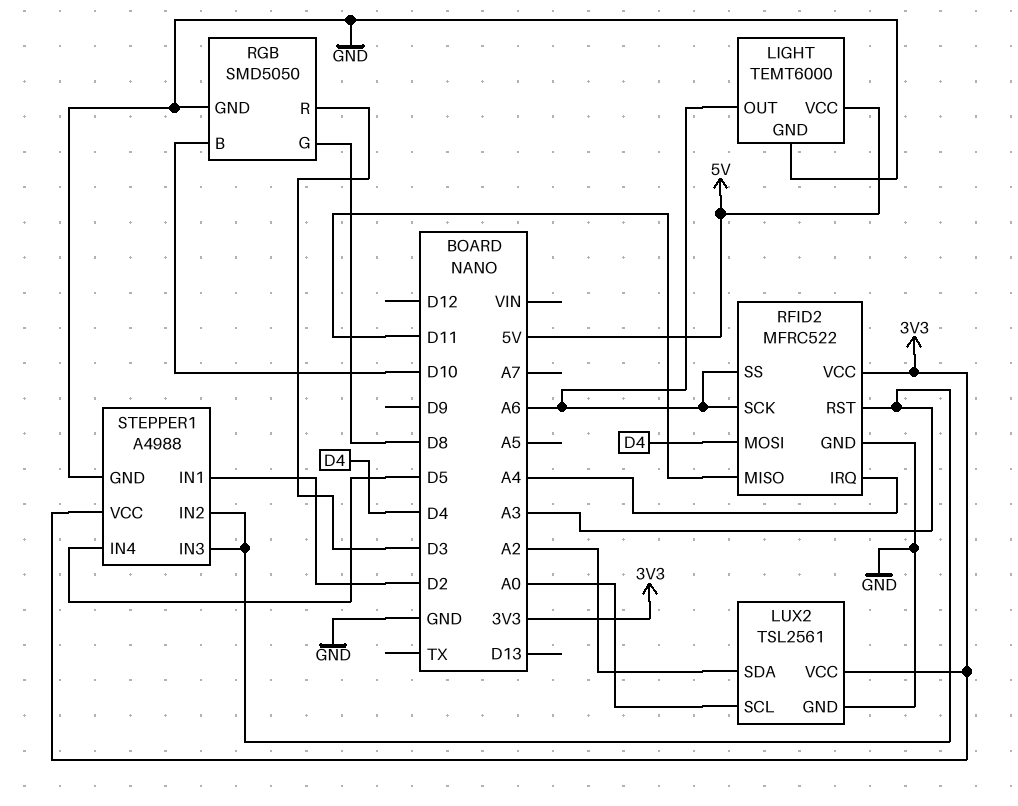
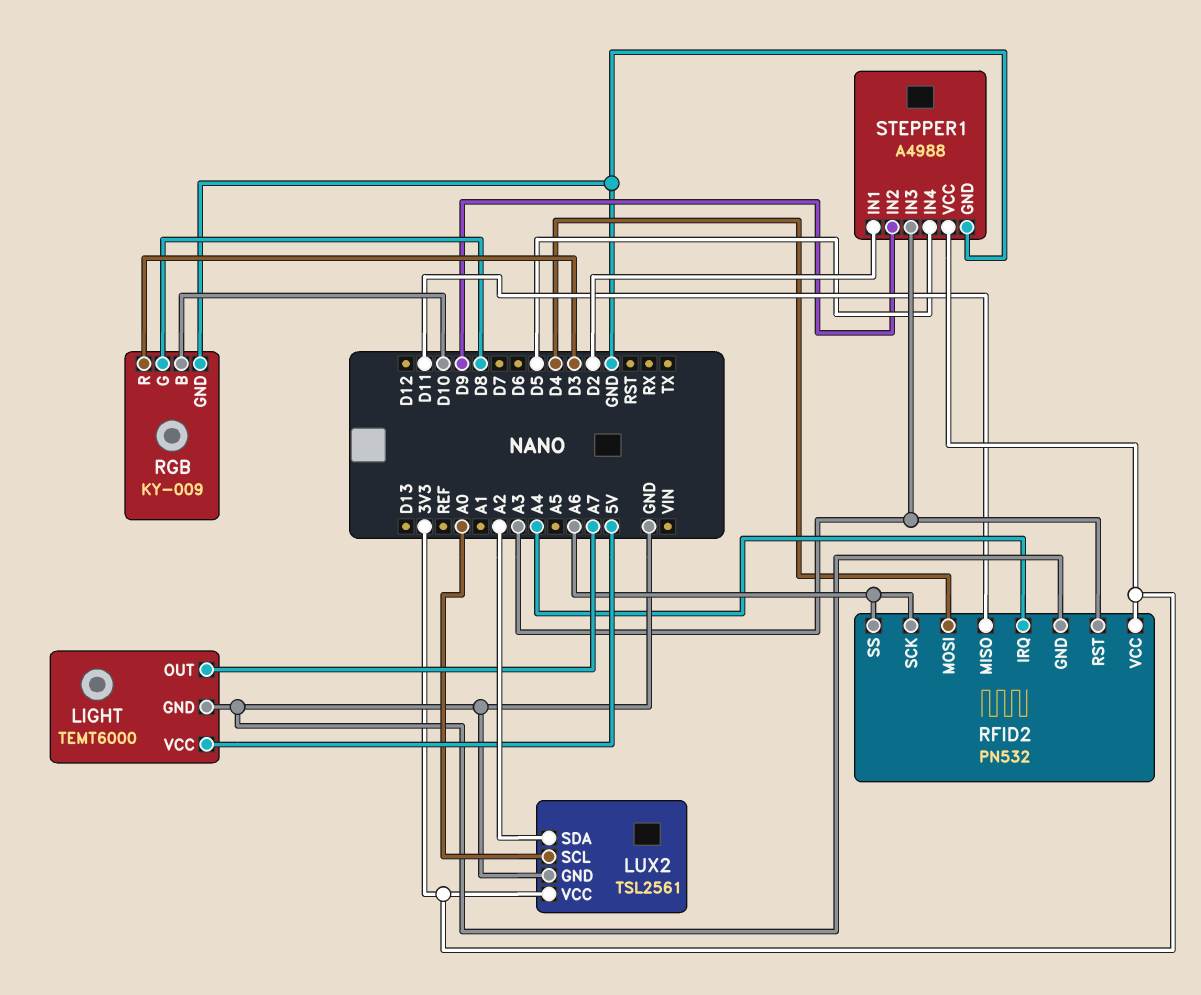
LIGHT pin OUT: A6 -> A7
RFID2: MFRC522 -> PN532
RGB: SMD5050 -> KY-009
STEPPER1 pin IN2: A3 -> D9

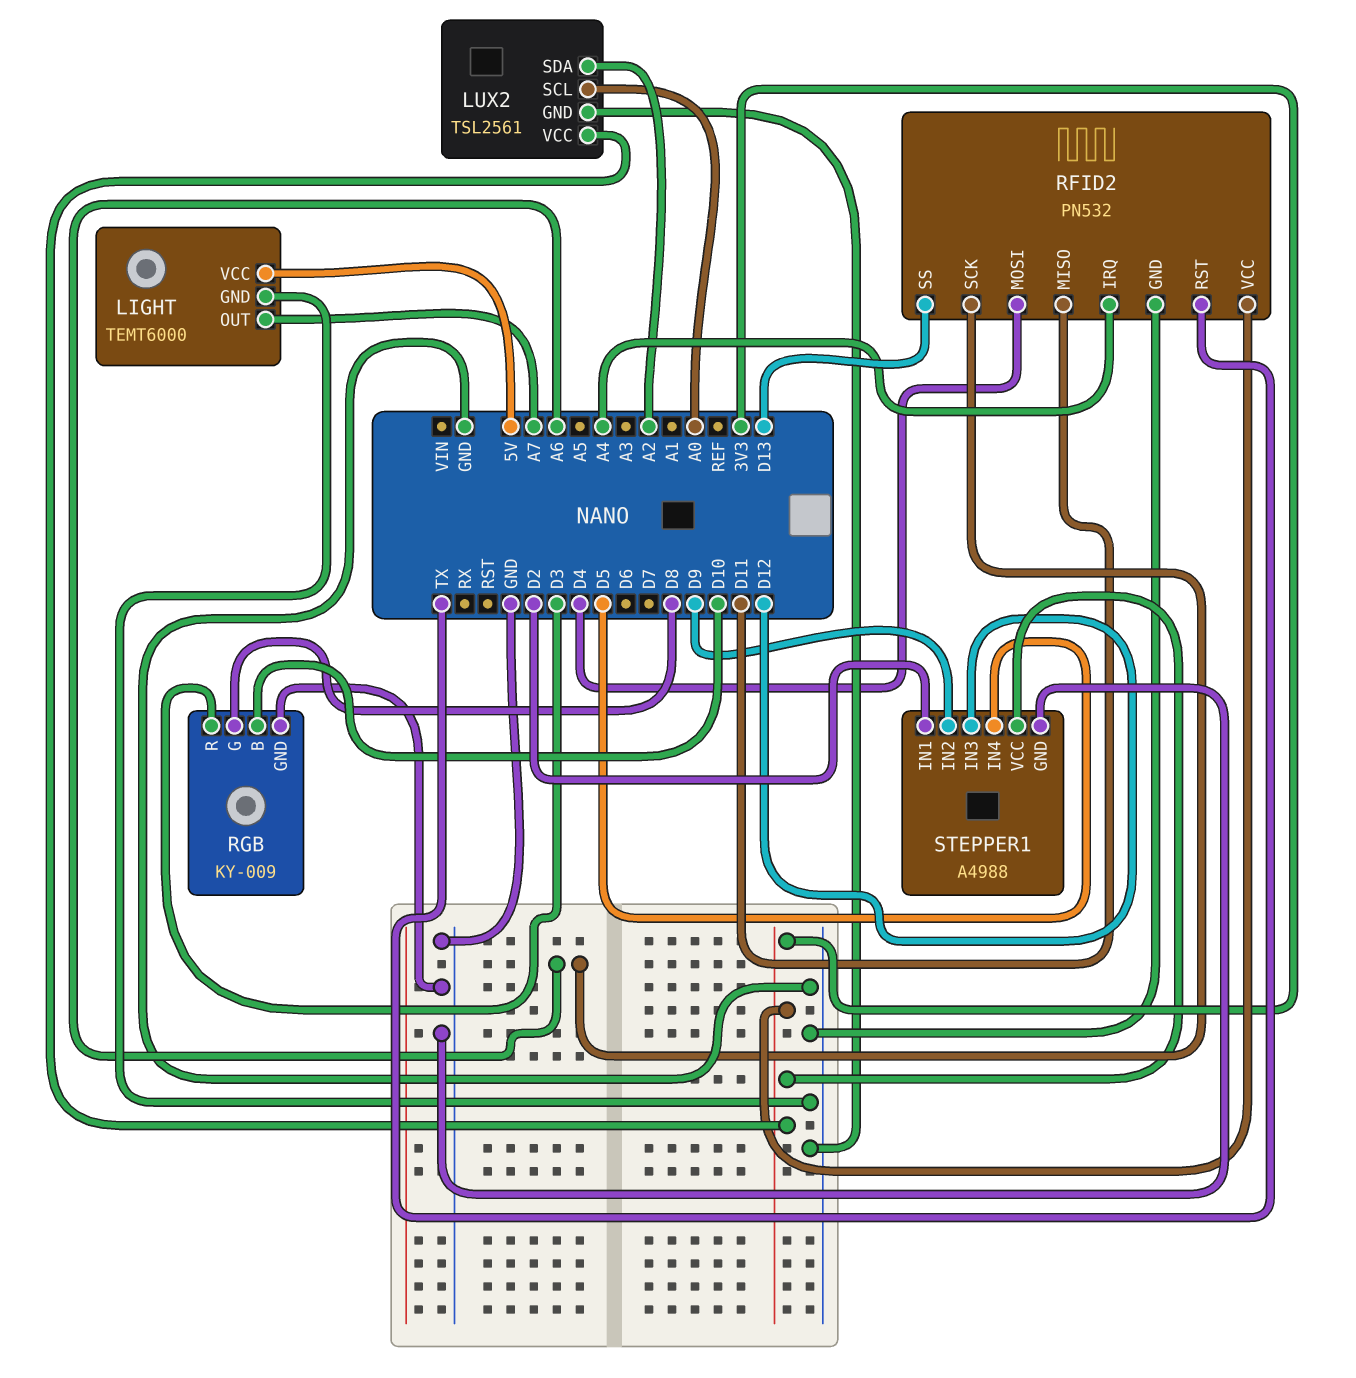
RFID2 pin RST: A3 -> TX
RFID2 pin SS: A6 -> D13
STEPPER1 pin IN3: A3 -> D12

